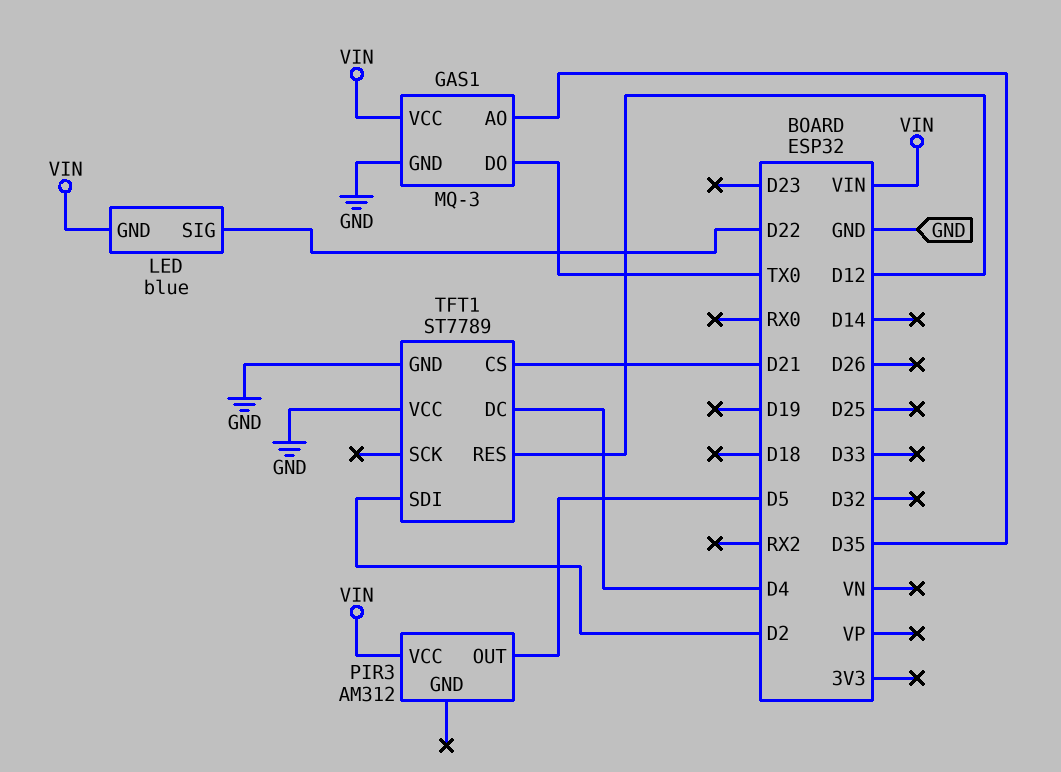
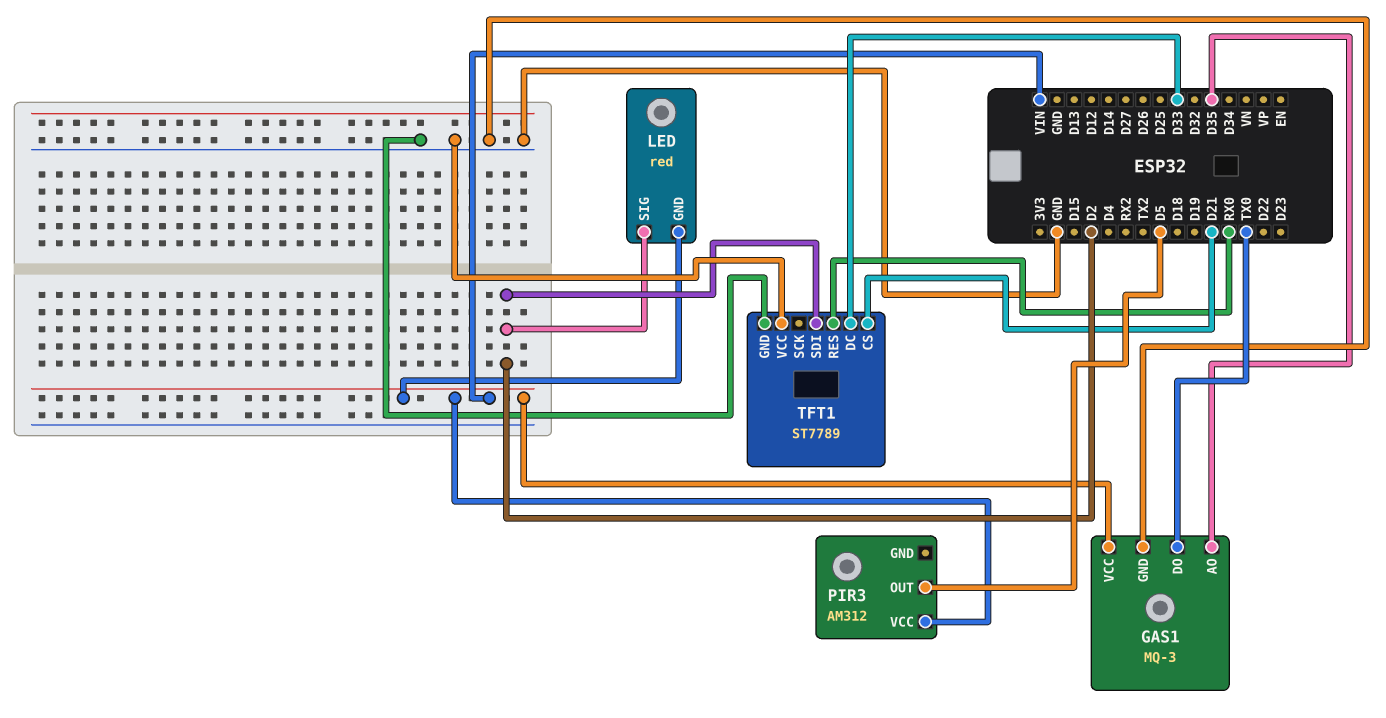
LED: blue -> red
LED pin SIG: D22 -> D2
TFT1 pin DC: D4 -> D33
TFT1 pin RES: D12 -> RX0

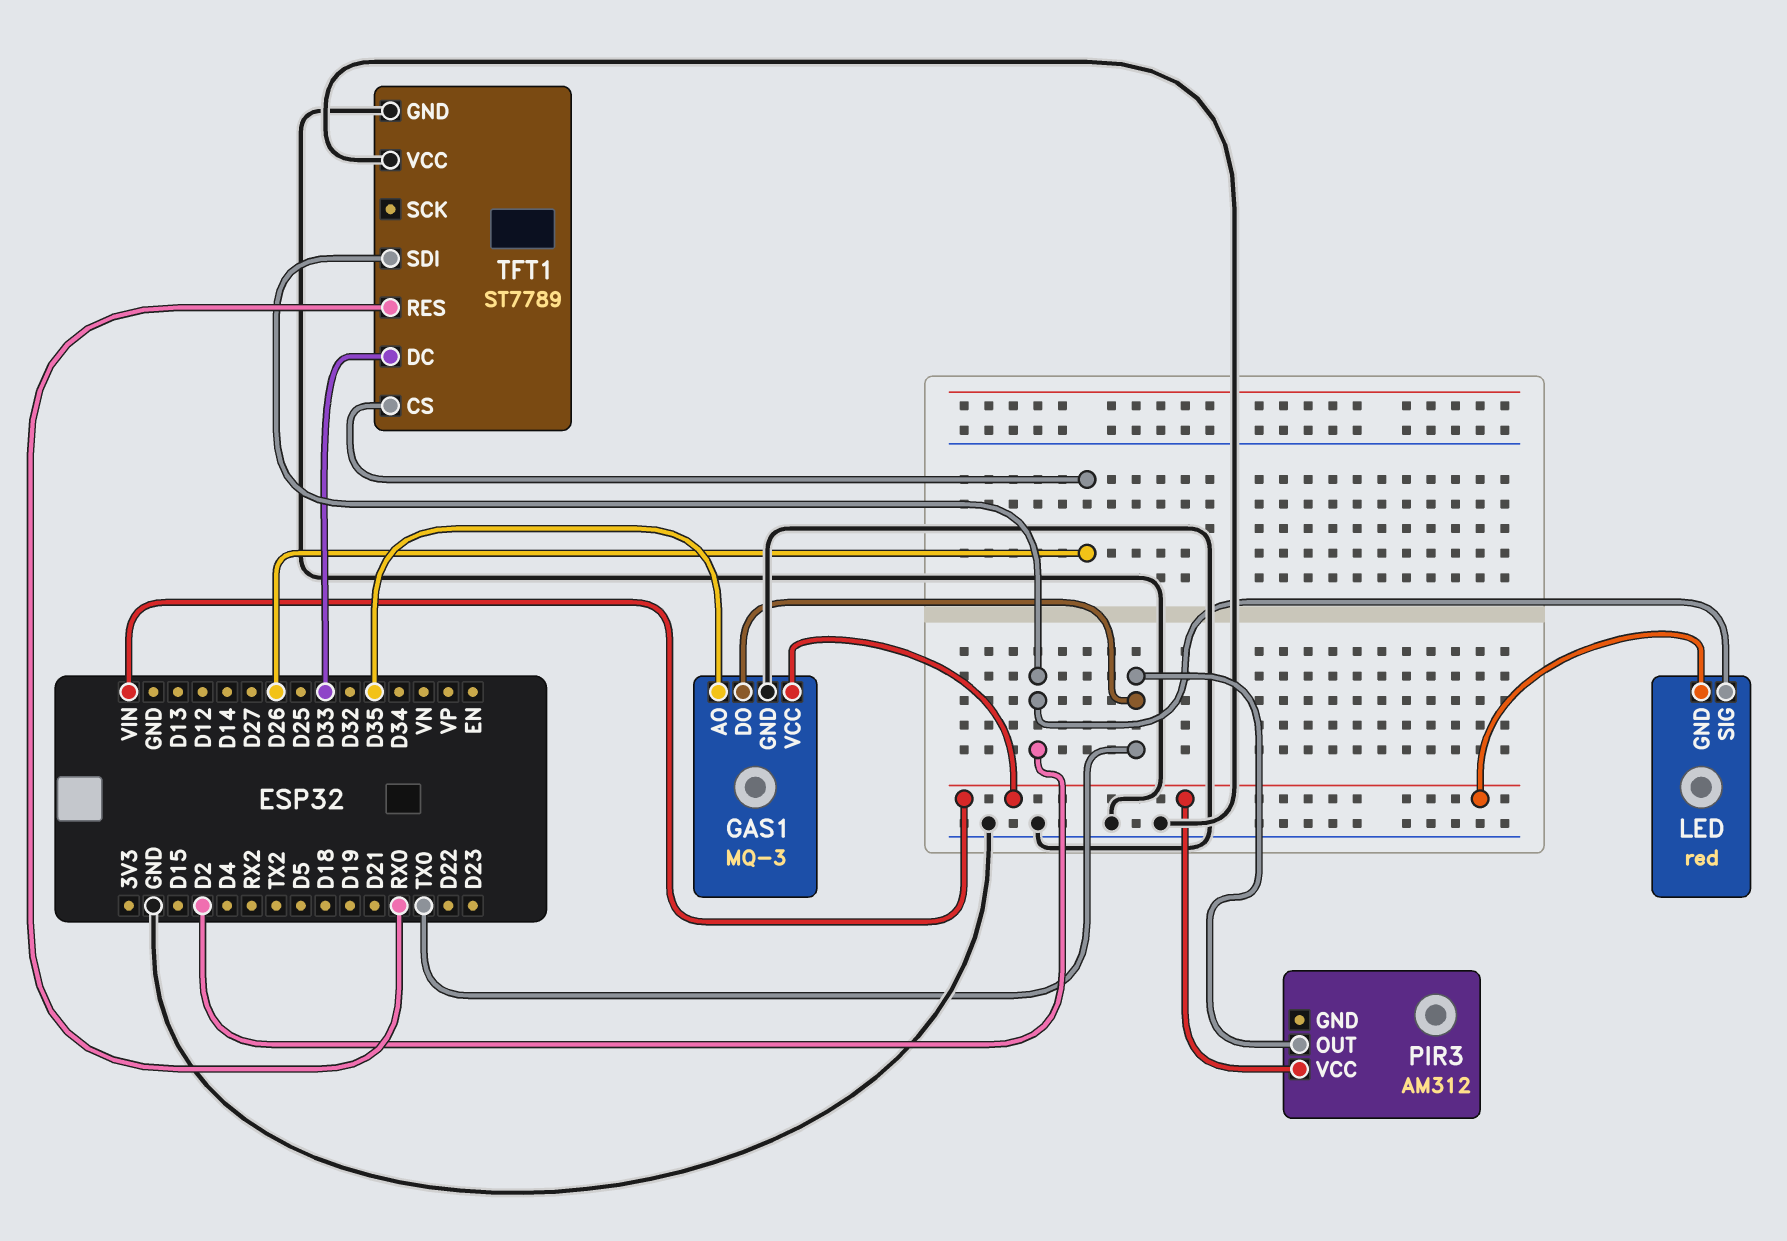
PIR3 pin OUT: D5 -> TX0
TFT1 pin CS: D21 -> D26

